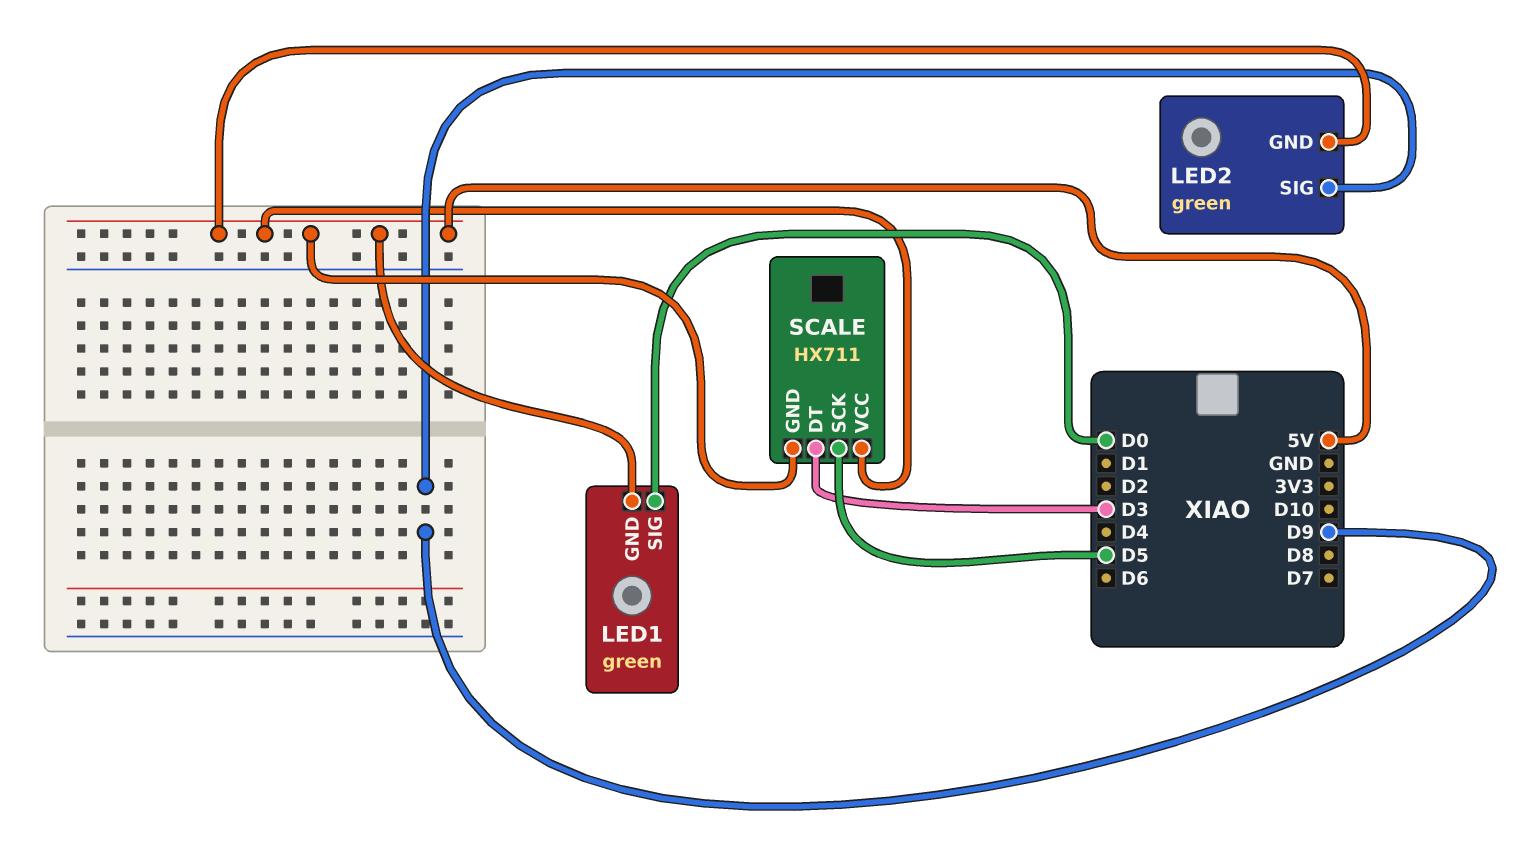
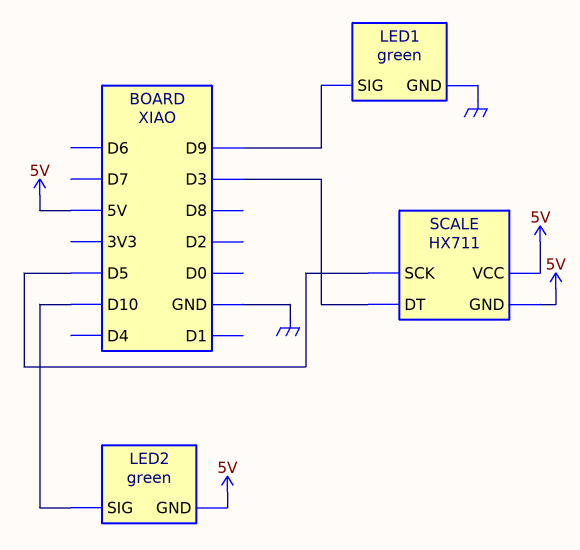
LED1 pin GND: 5V -> GND
LED1 pin SIG: D0 -> D9
LED2 pin SIG: D9 -> D10

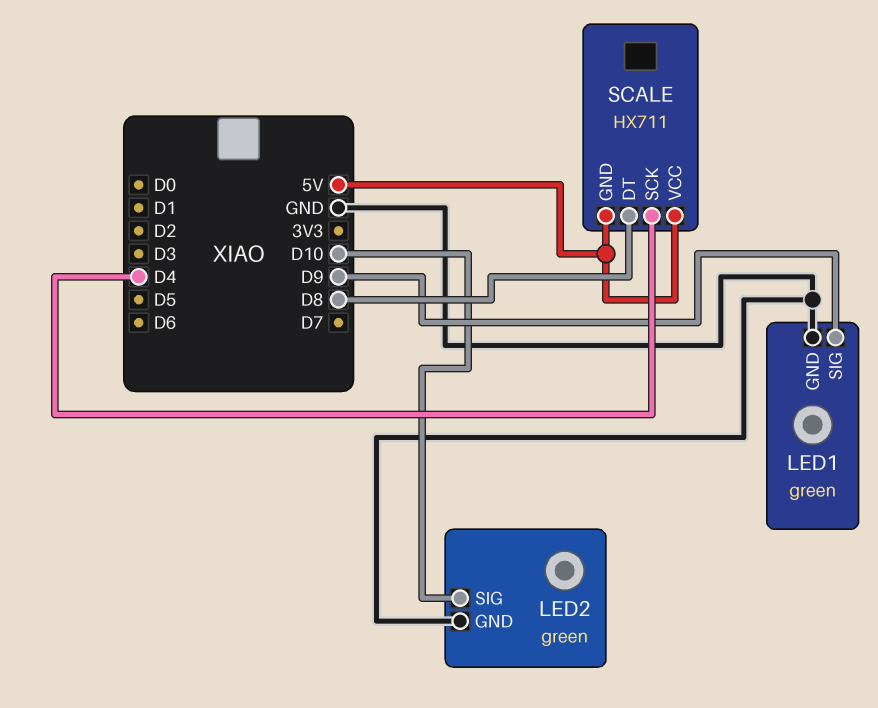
LED2 pin GND: 5V -> GND
SCALE pin DT: D3 -> D8
SCALE pin SCK: D5 -> D4

